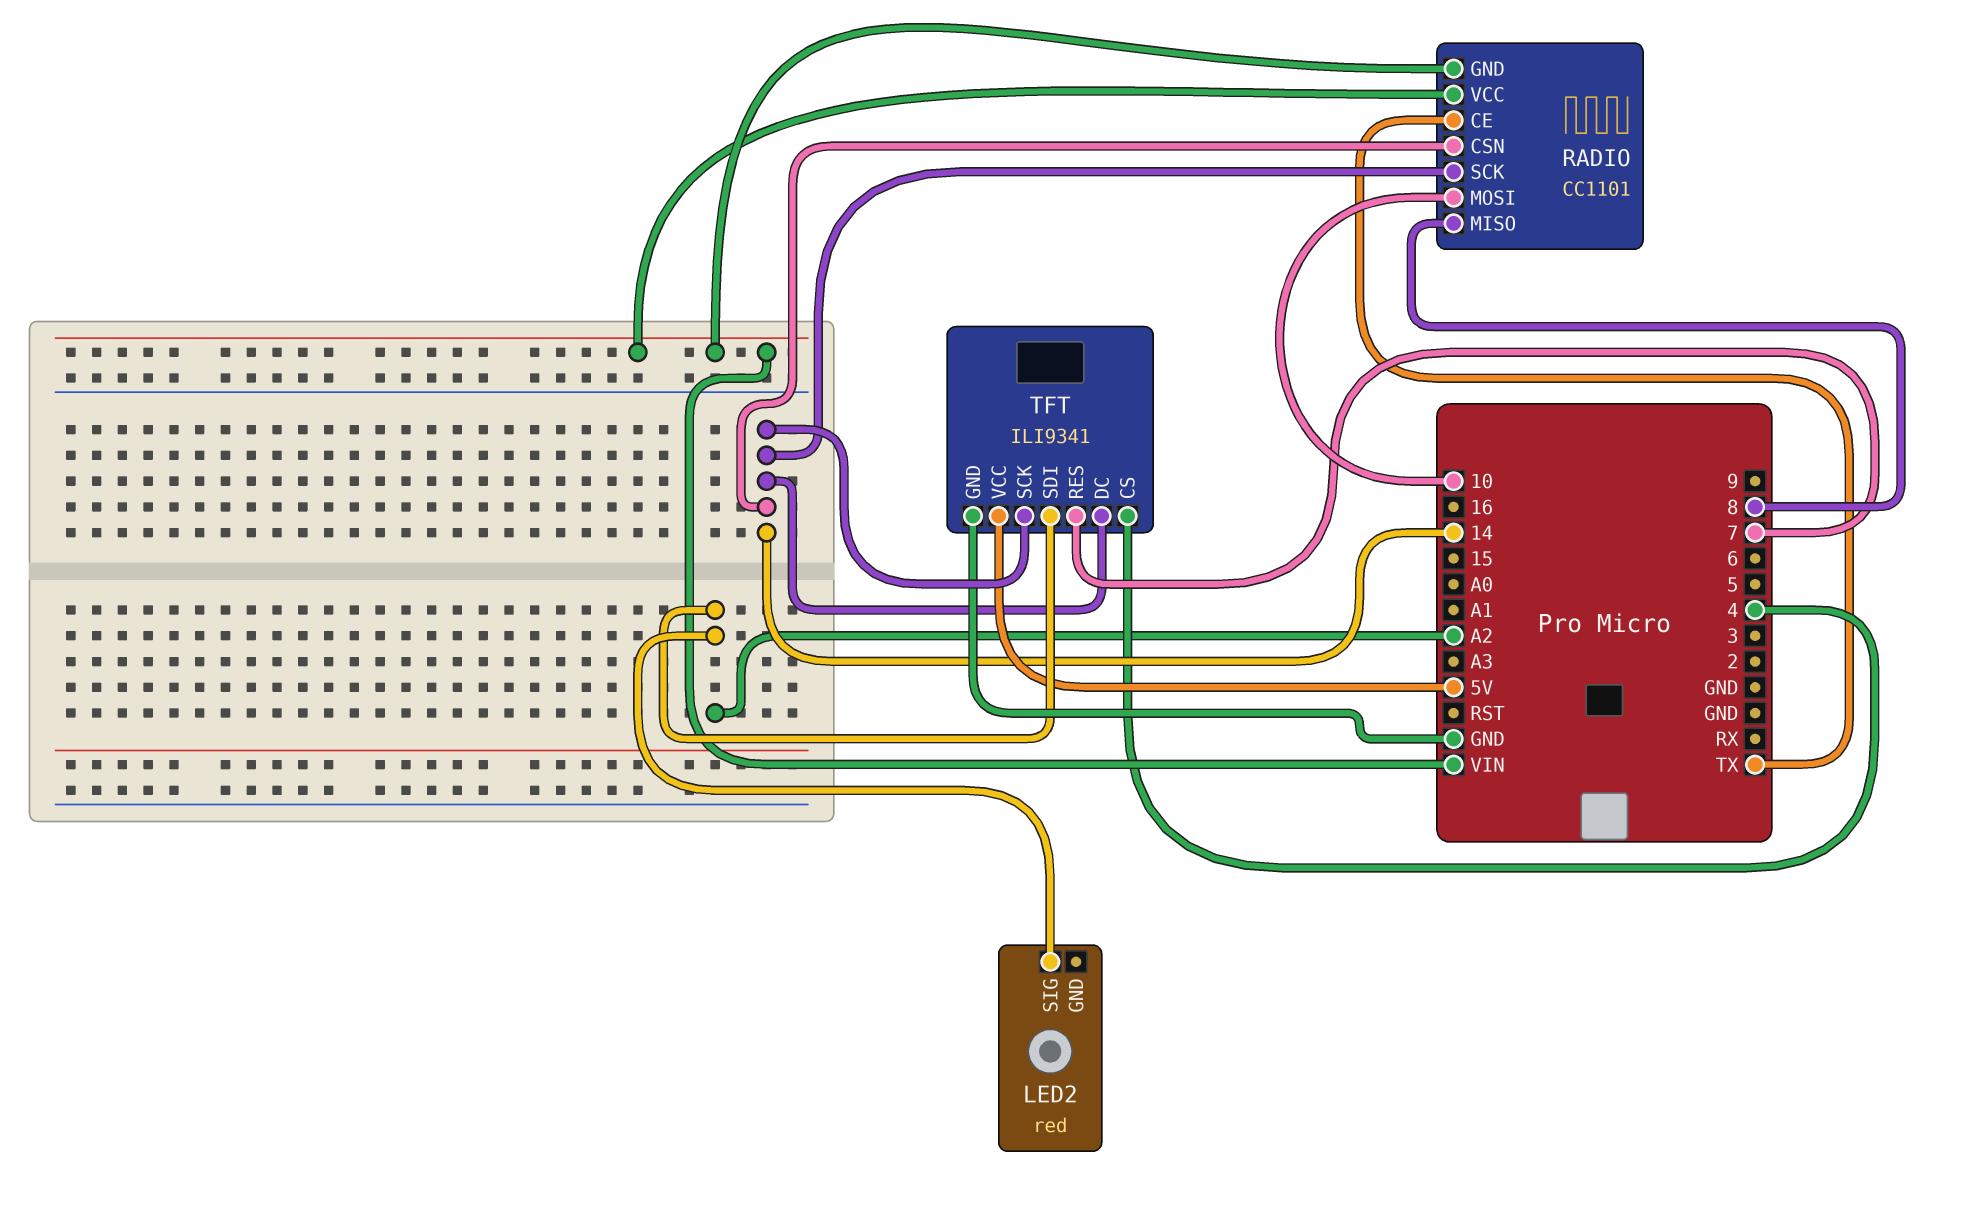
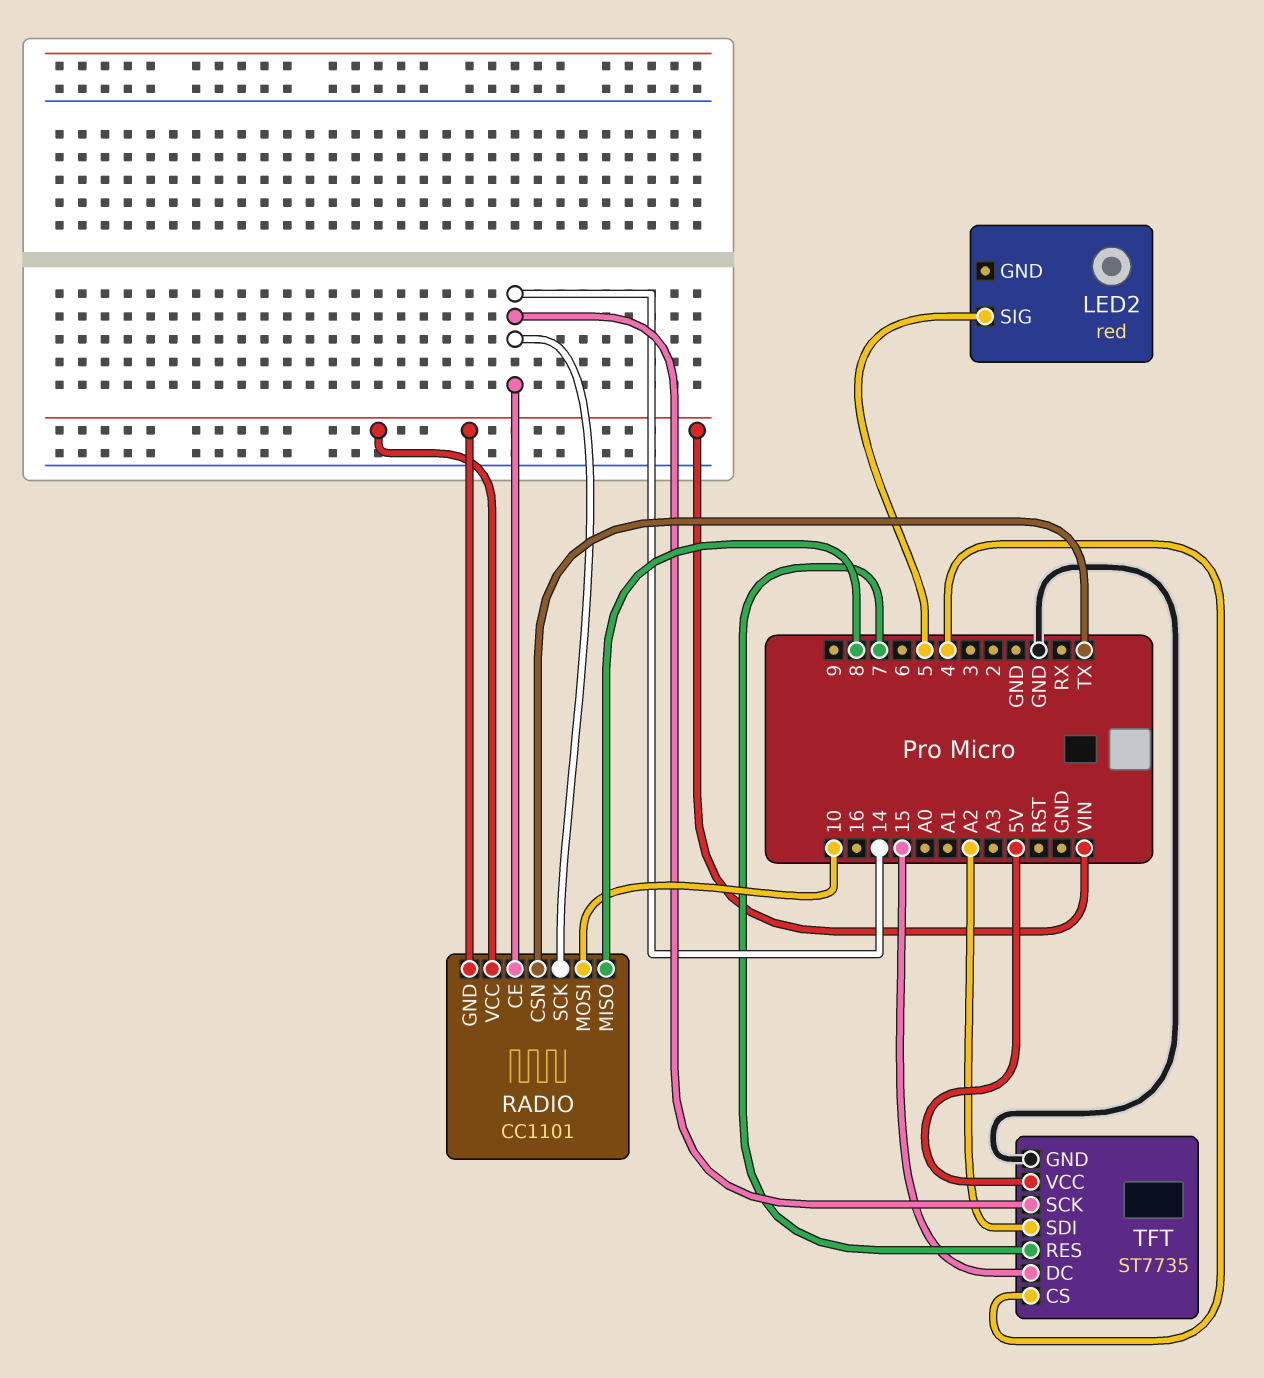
LED2 pin SIG: A2 -> 5
RADIO pin CE: TX -> 14
RADIO pin CSN: 14 -> TX
TFT: ILI9341 -> ST7735
TFT pin DC: 14 -> 15

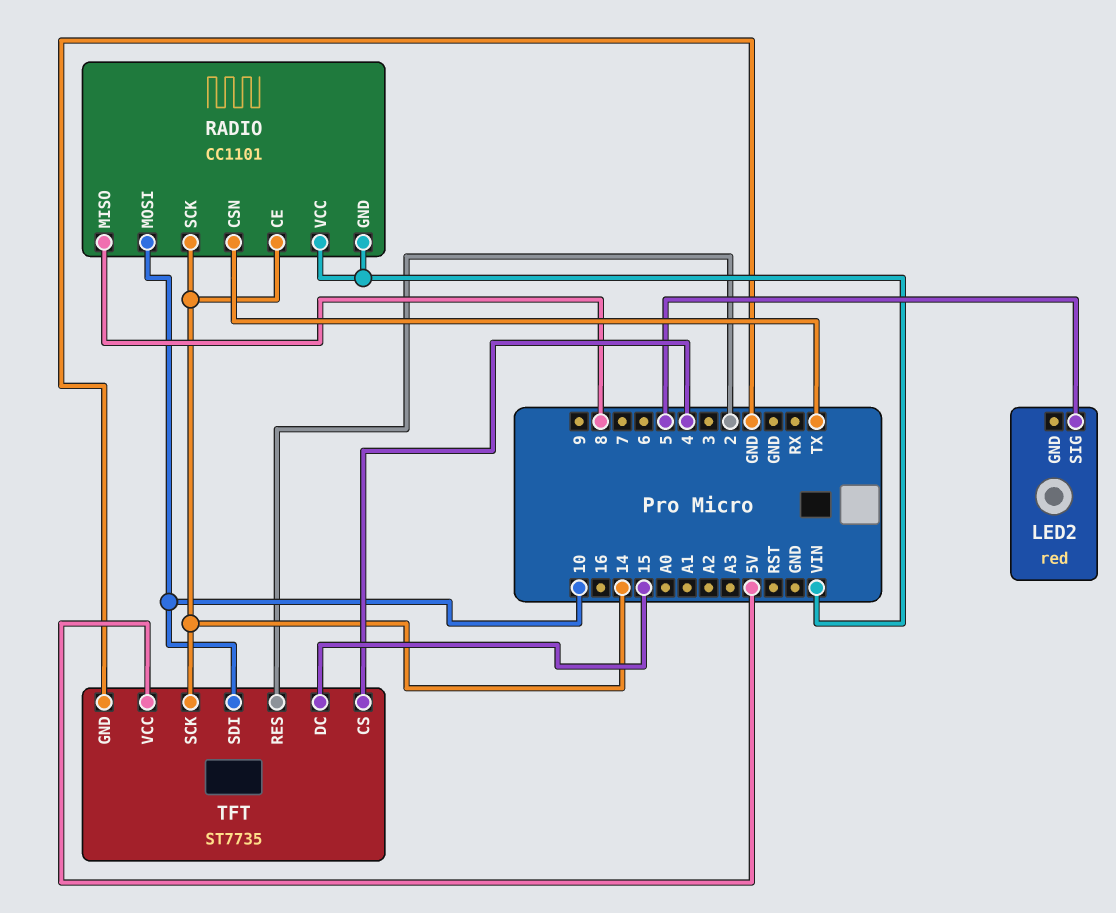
TFT pin RES: 7 -> 2
TFT pin SDI: A2 -> 10

